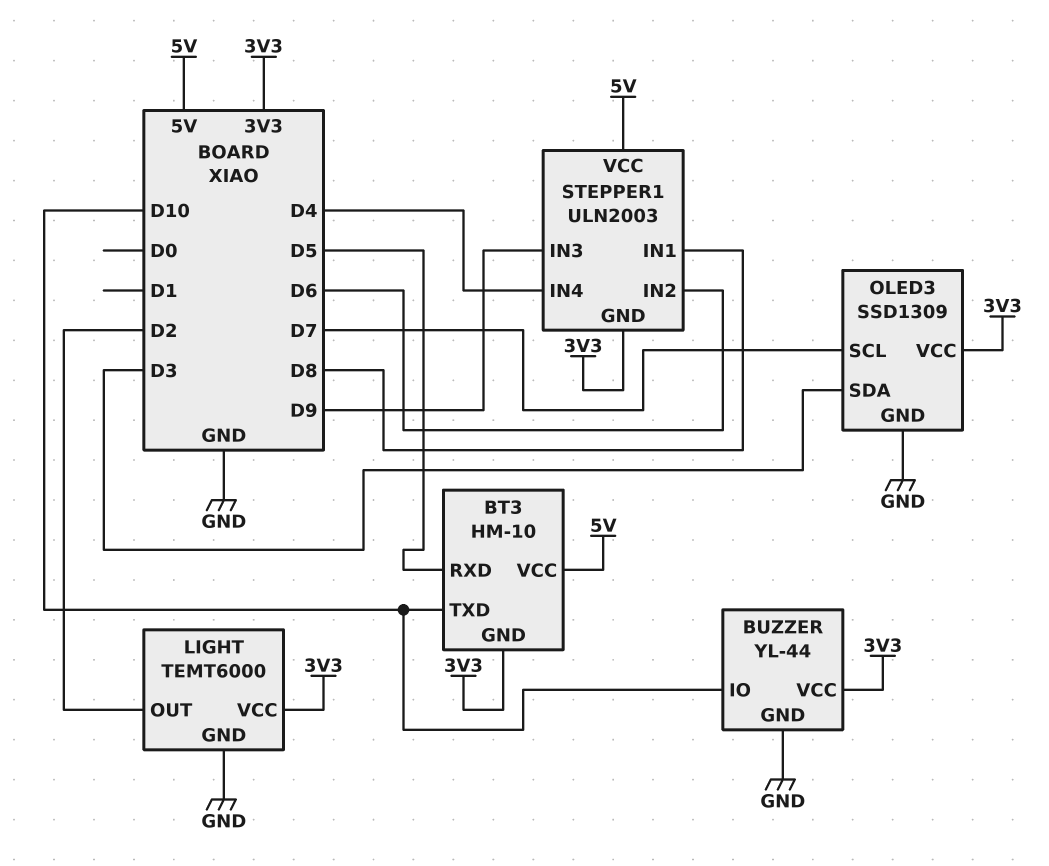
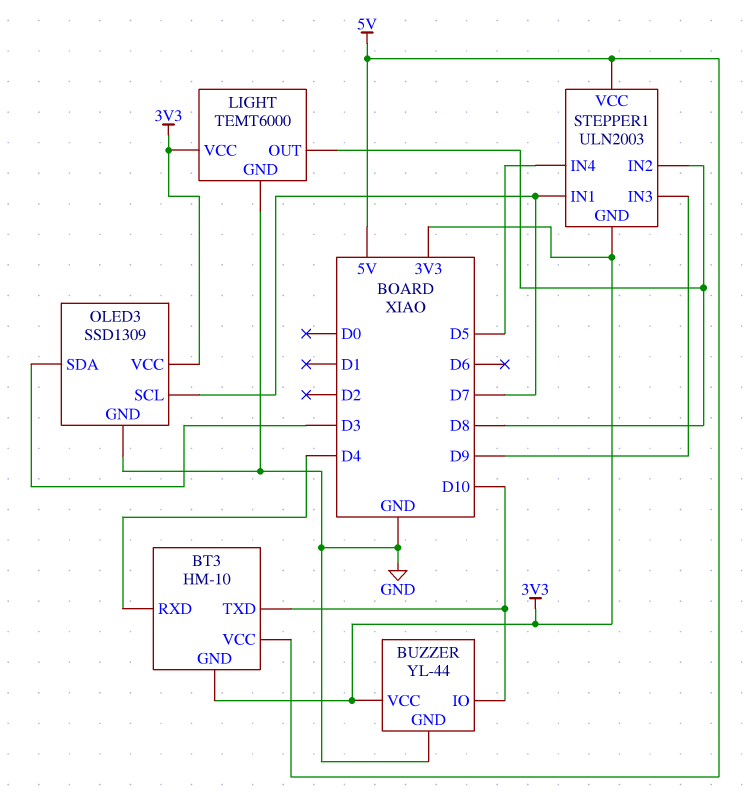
BT3 pin RXD: D5 -> D4
LIGHT pin OUT: D2 -> D8
STEPPER1 pin IN1: D8 -> D7
STEPPER1 pin IN2: D6 -> D8
STEPPER1 pin IN4: D4 -> D5

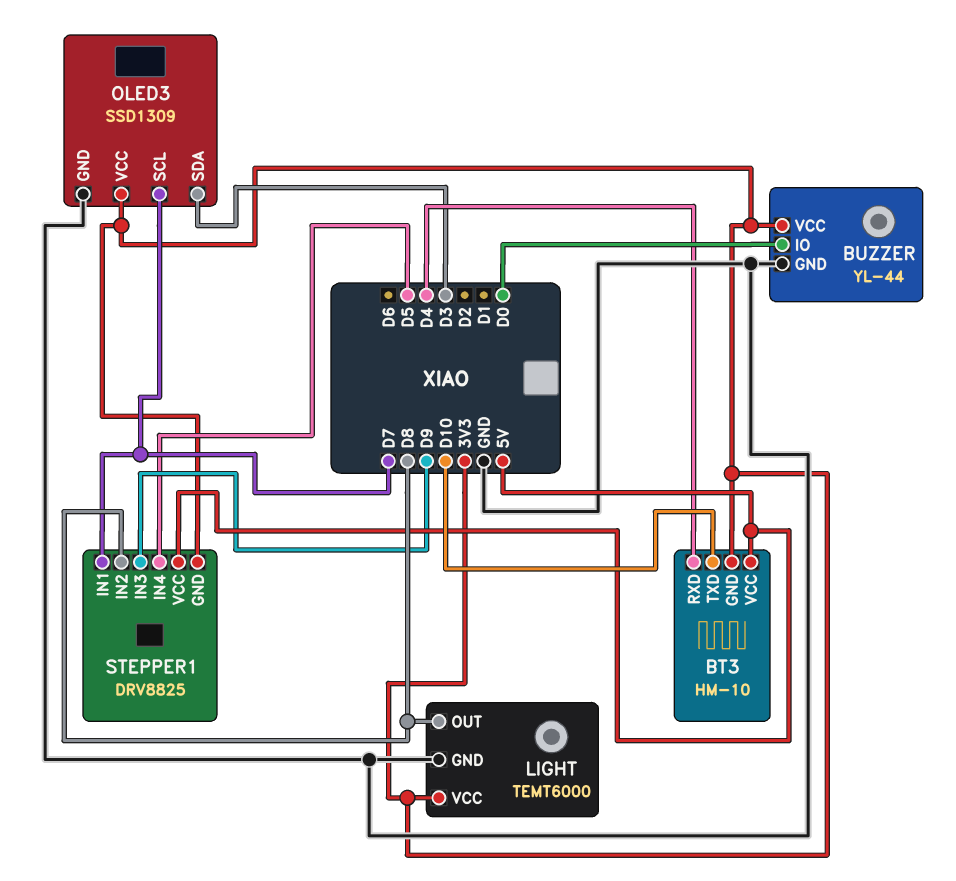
BUZZER pin IO: D10 -> D0
STEPPER1: ULN2003 -> DRV8825

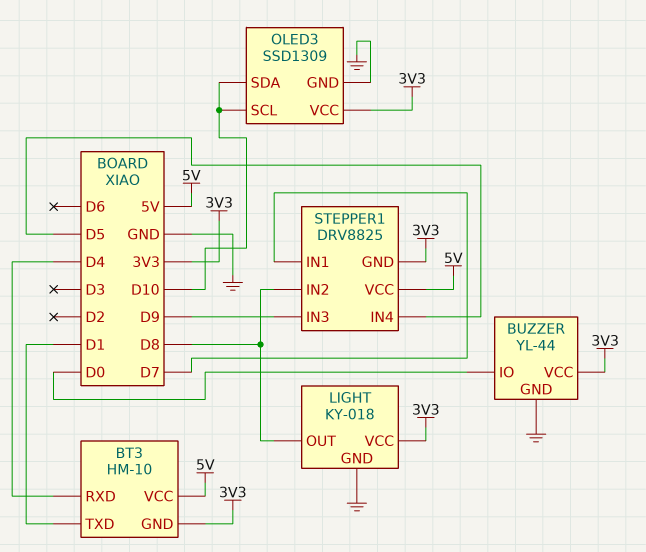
BT3 pin TXD: D10 -> D1
LIGHT: TEMT6000 -> KY-018
OLED3 pin SCL: D7 -> D10
OLED3 pin SDA: D3 -> D10

